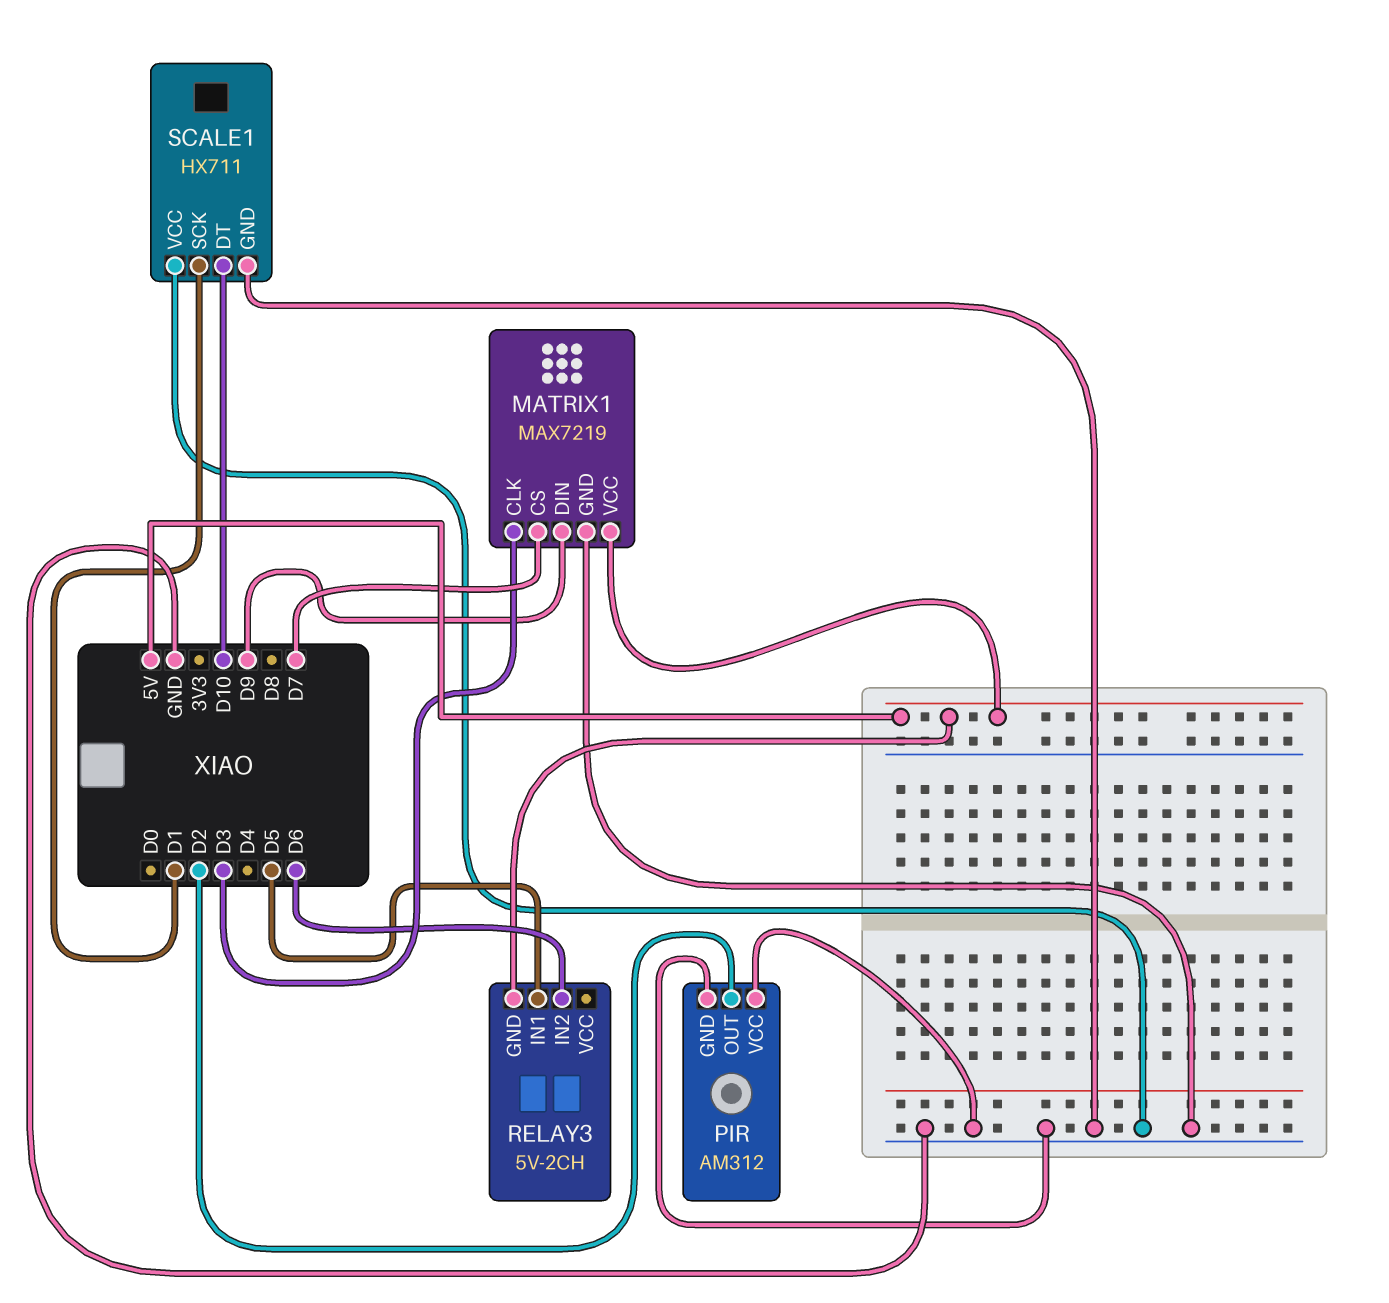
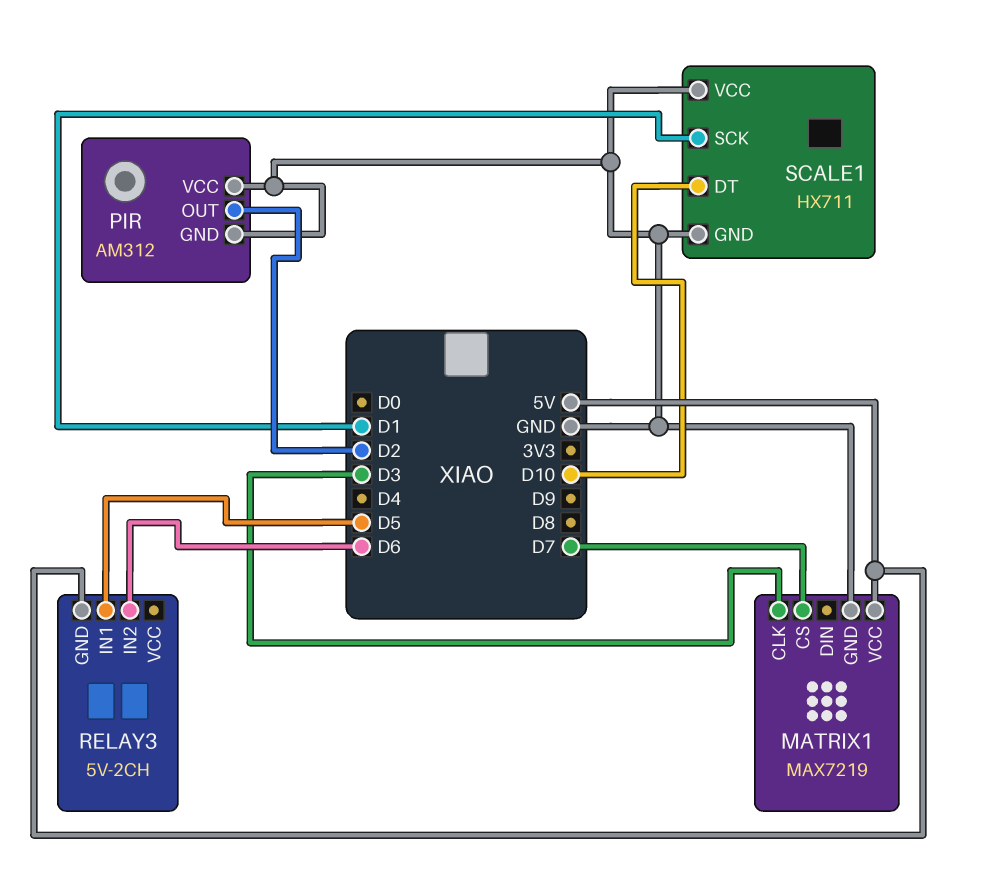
MATRIX1 pin DIN: D9 -> none

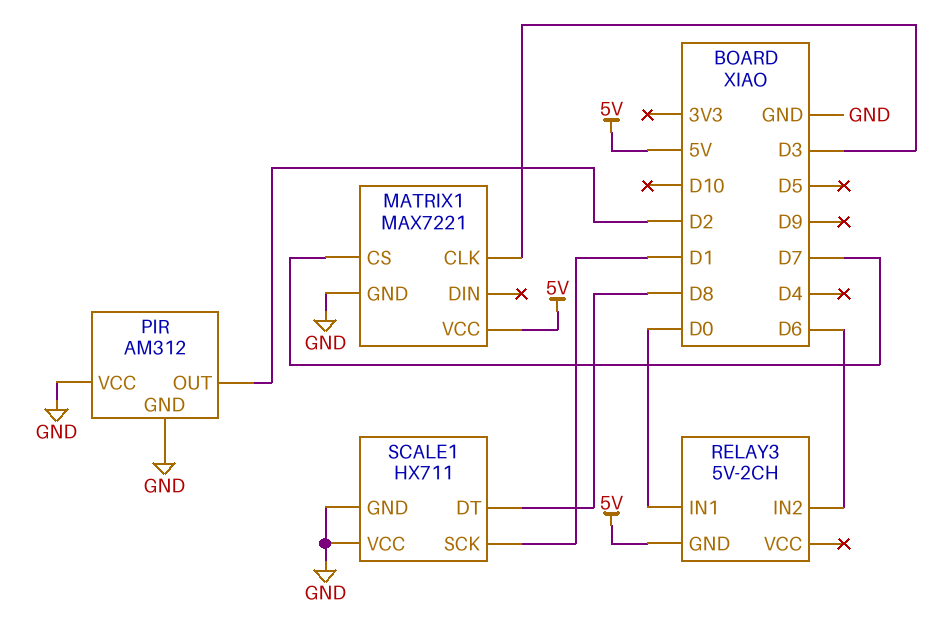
MATRIX1: MAX7219 -> MAX7221
RELAY3 pin IN1: D5 -> D0
SCALE1 pin DT: D10 -> D8

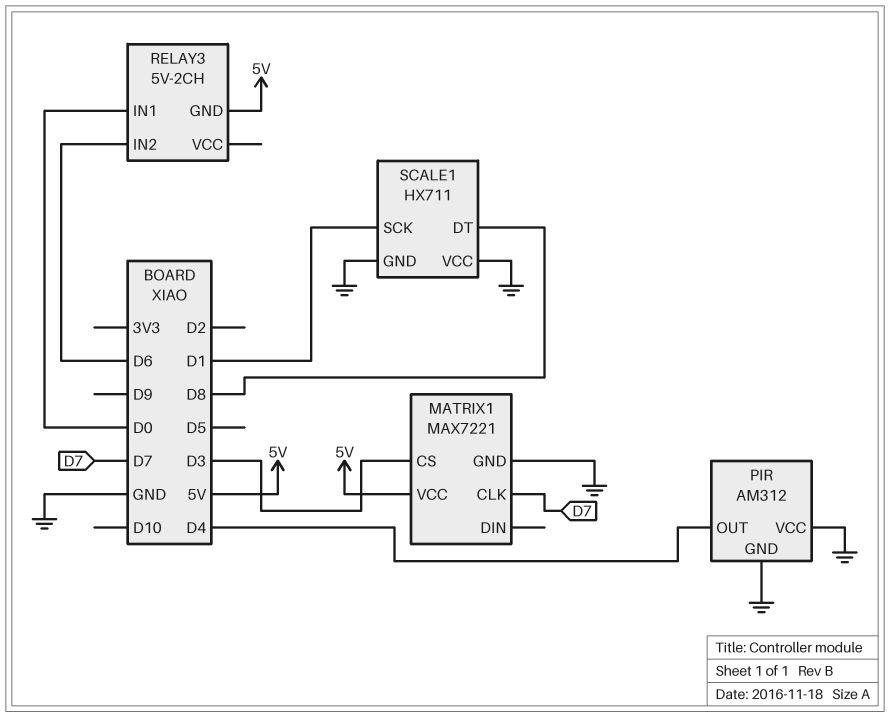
MATRIX1 pin CLK: D3 -> D7
MATRIX1 pin CS: D7 -> D3
PIR pin OUT: D2 -> D4

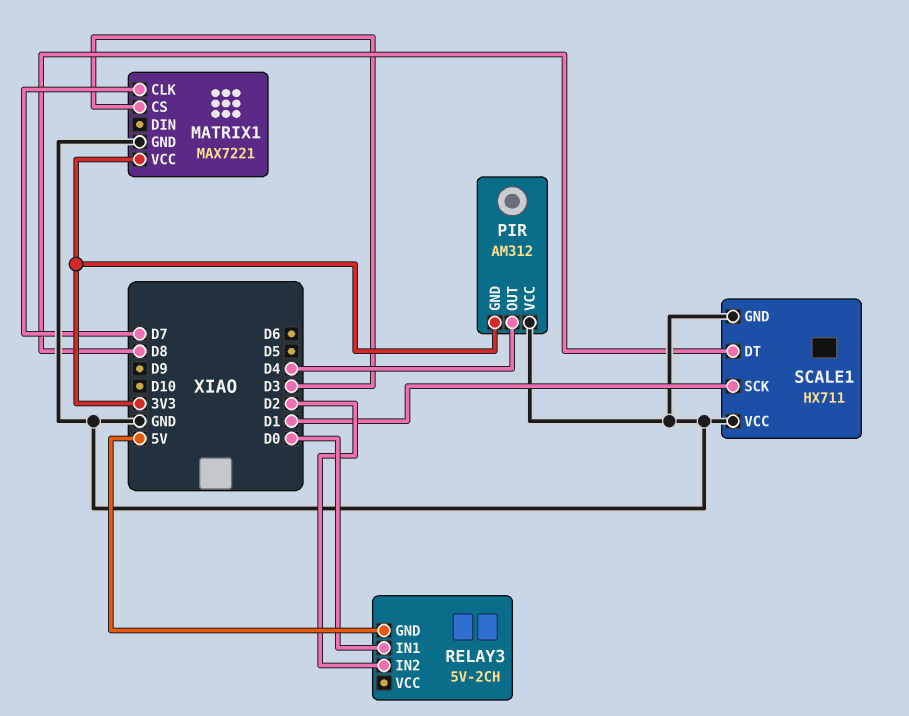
MATRIX1 pin VCC: 5V -> 3V3
PIR pin GND: GND -> 3V3
RELAY3 pin IN2: D6 -> D2

